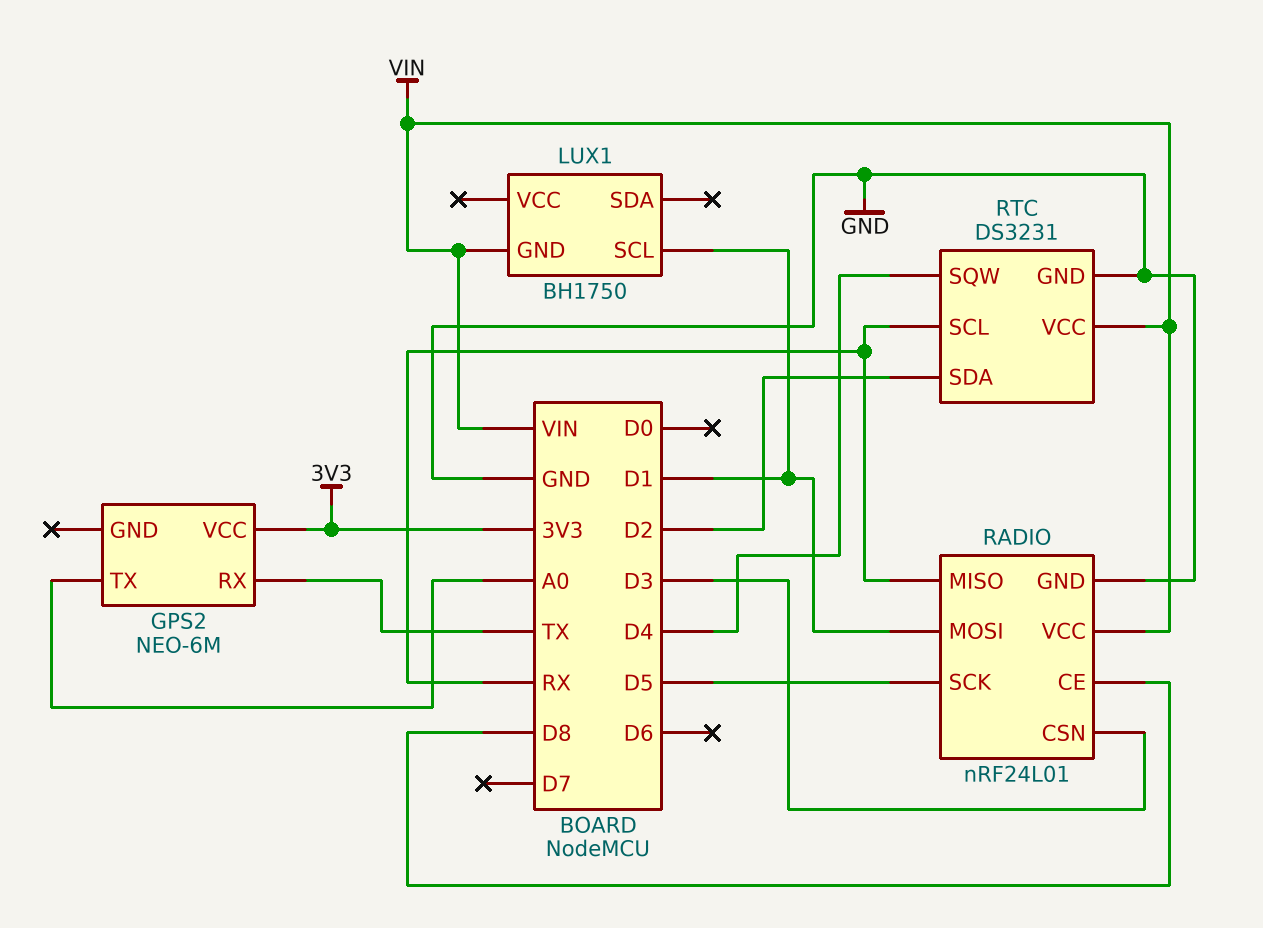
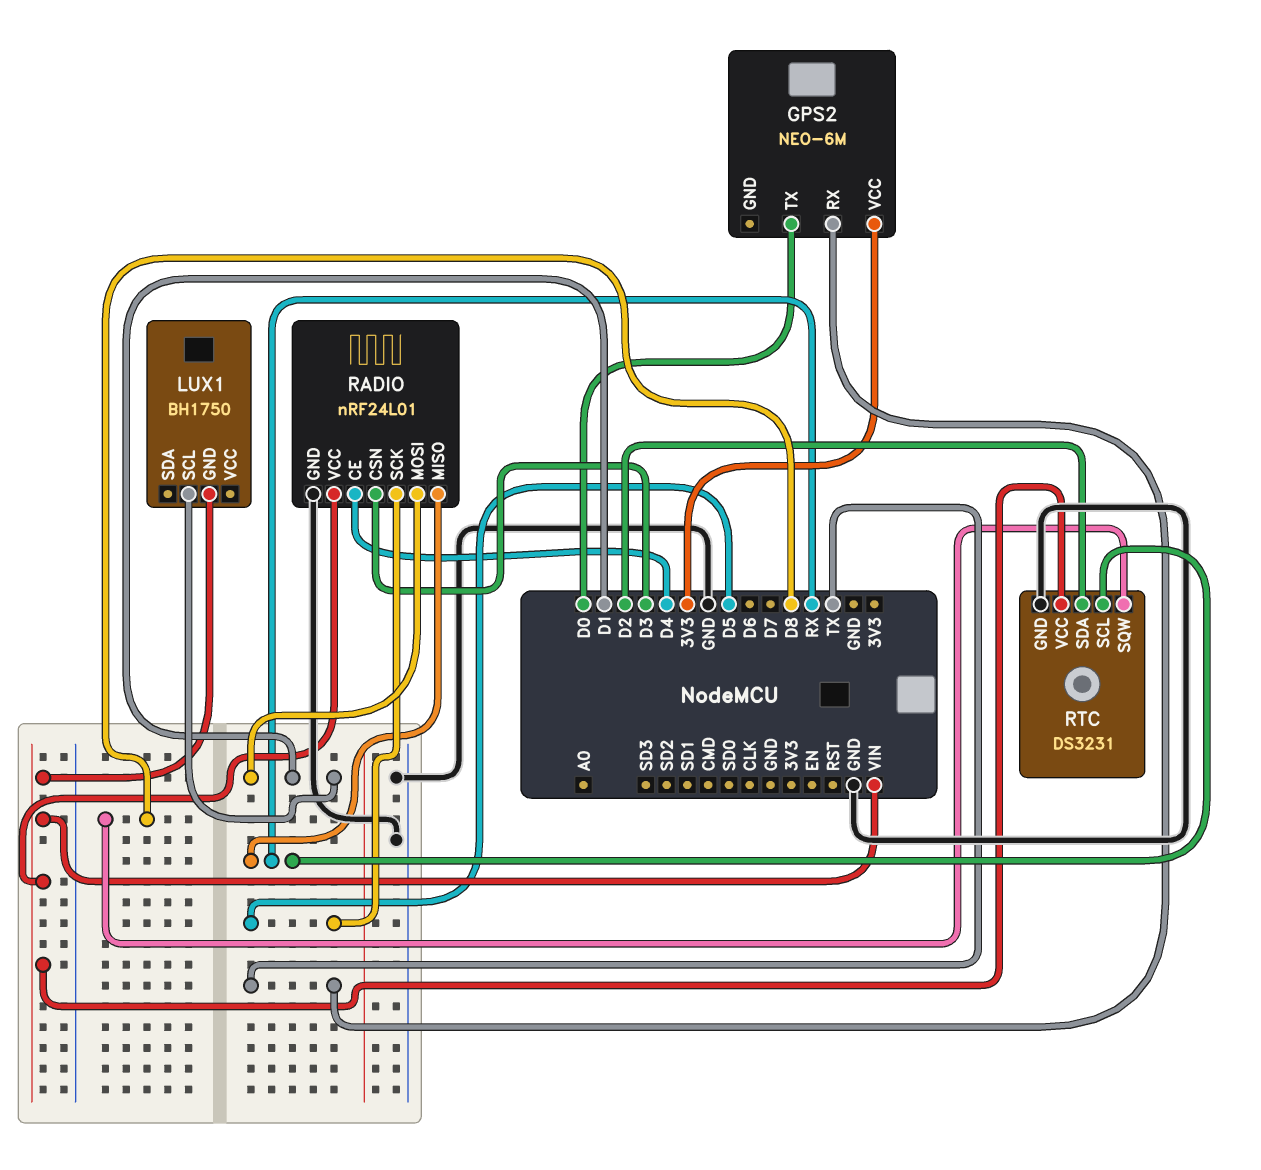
GPS2 pin TX: A0 -> D0
RADIO pin CE: D8 -> D4
RTC pin SQW: D4 -> D8

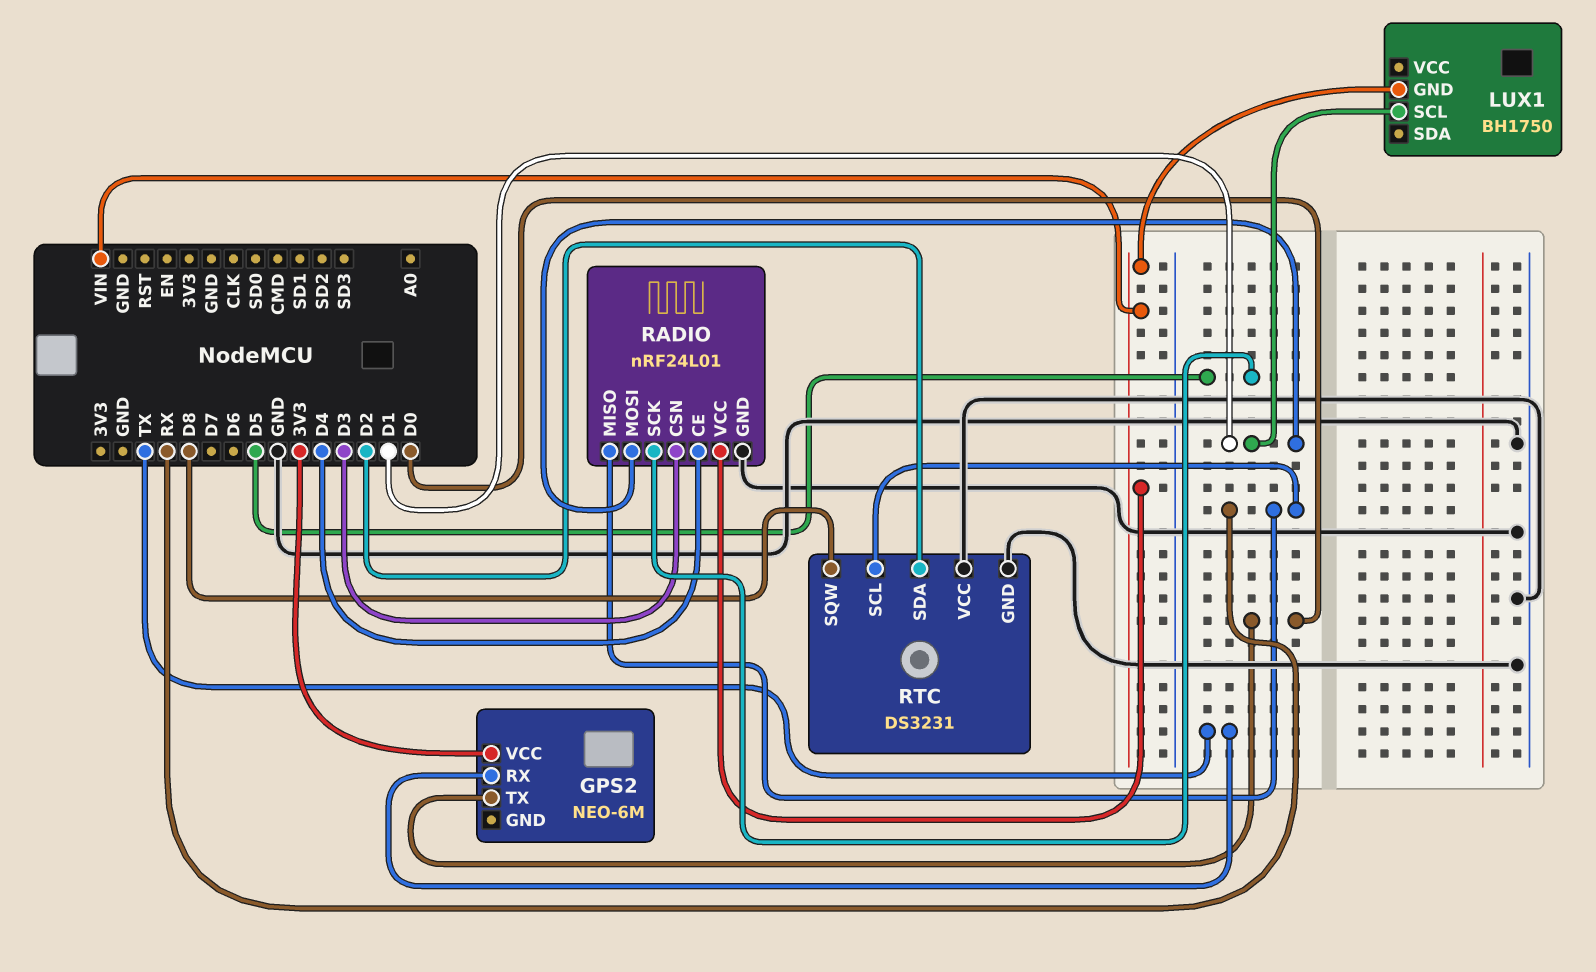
RTC pin VCC: VIN -> GND

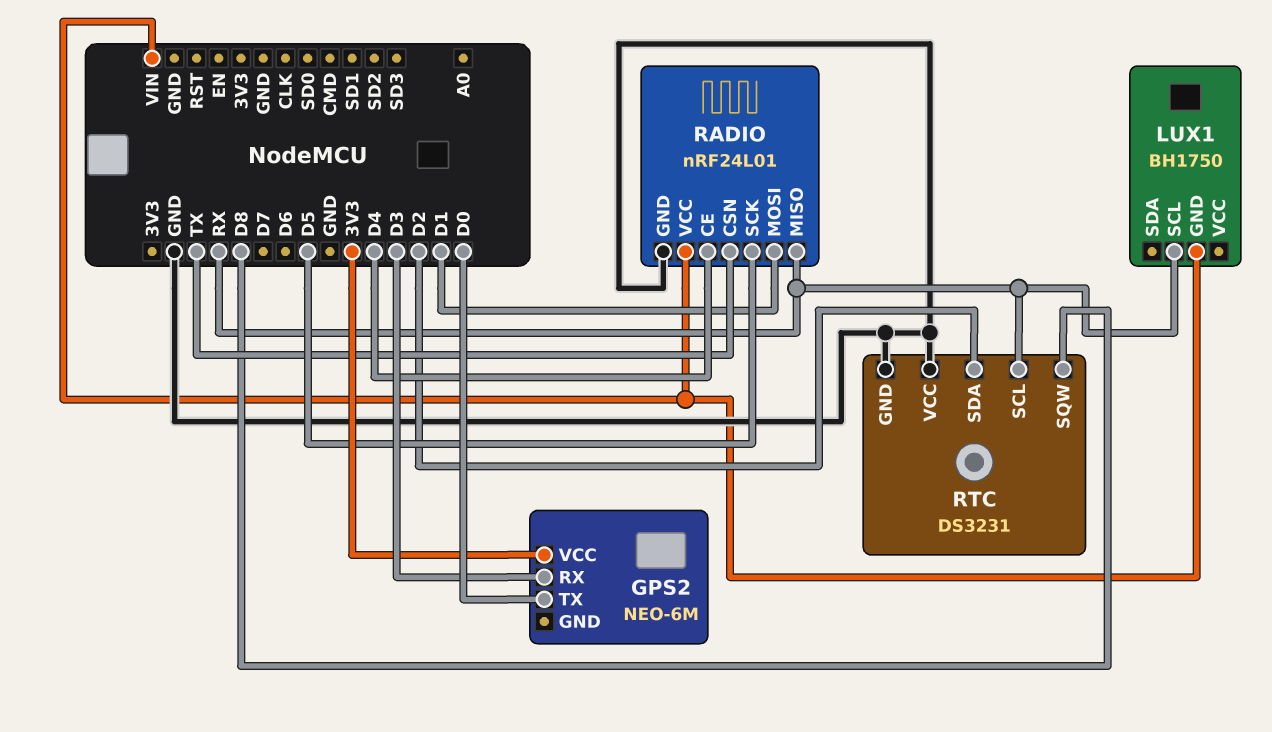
GPS2 pin RX: TX -> D3
LUX1 pin SCL: D1 -> RX
RADIO pin CSN: D3 -> TX

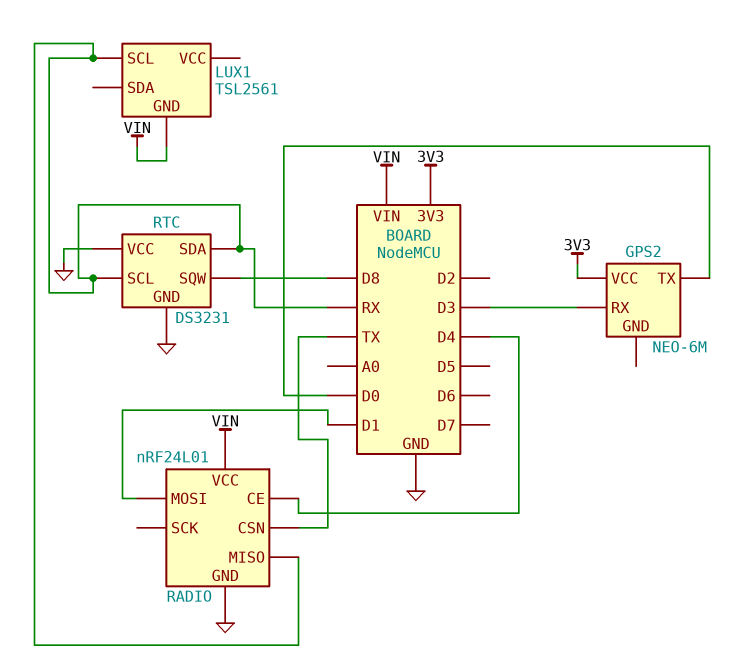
LUX1: BH1750 -> TSL2561
RADIO pin SCK: D5 -> none
RTC pin SDA: D2 -> RX

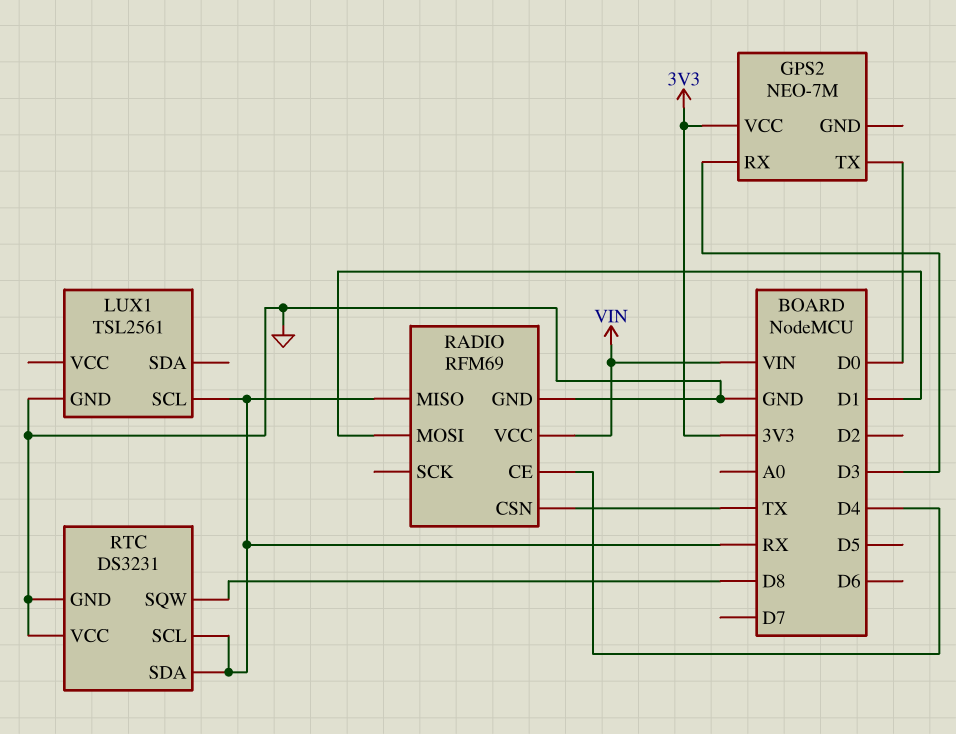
GPS2: NEO-6M -> NEO-7M
LUX1 pin GND: VIN -> GND
RADIO: nRF24L01 -> RFM69

